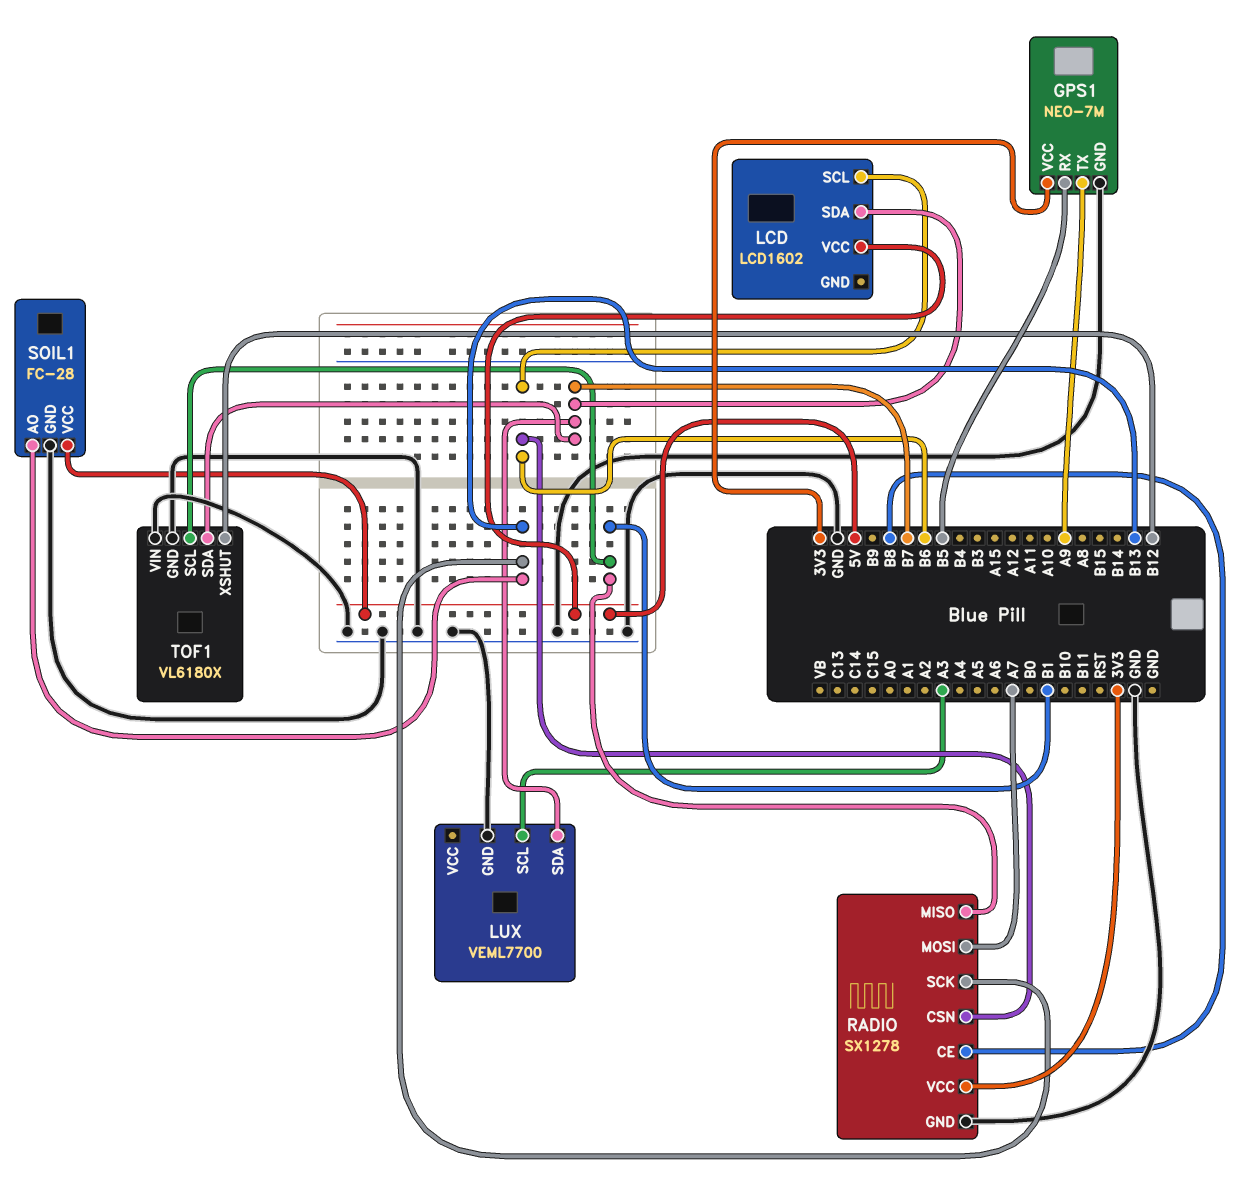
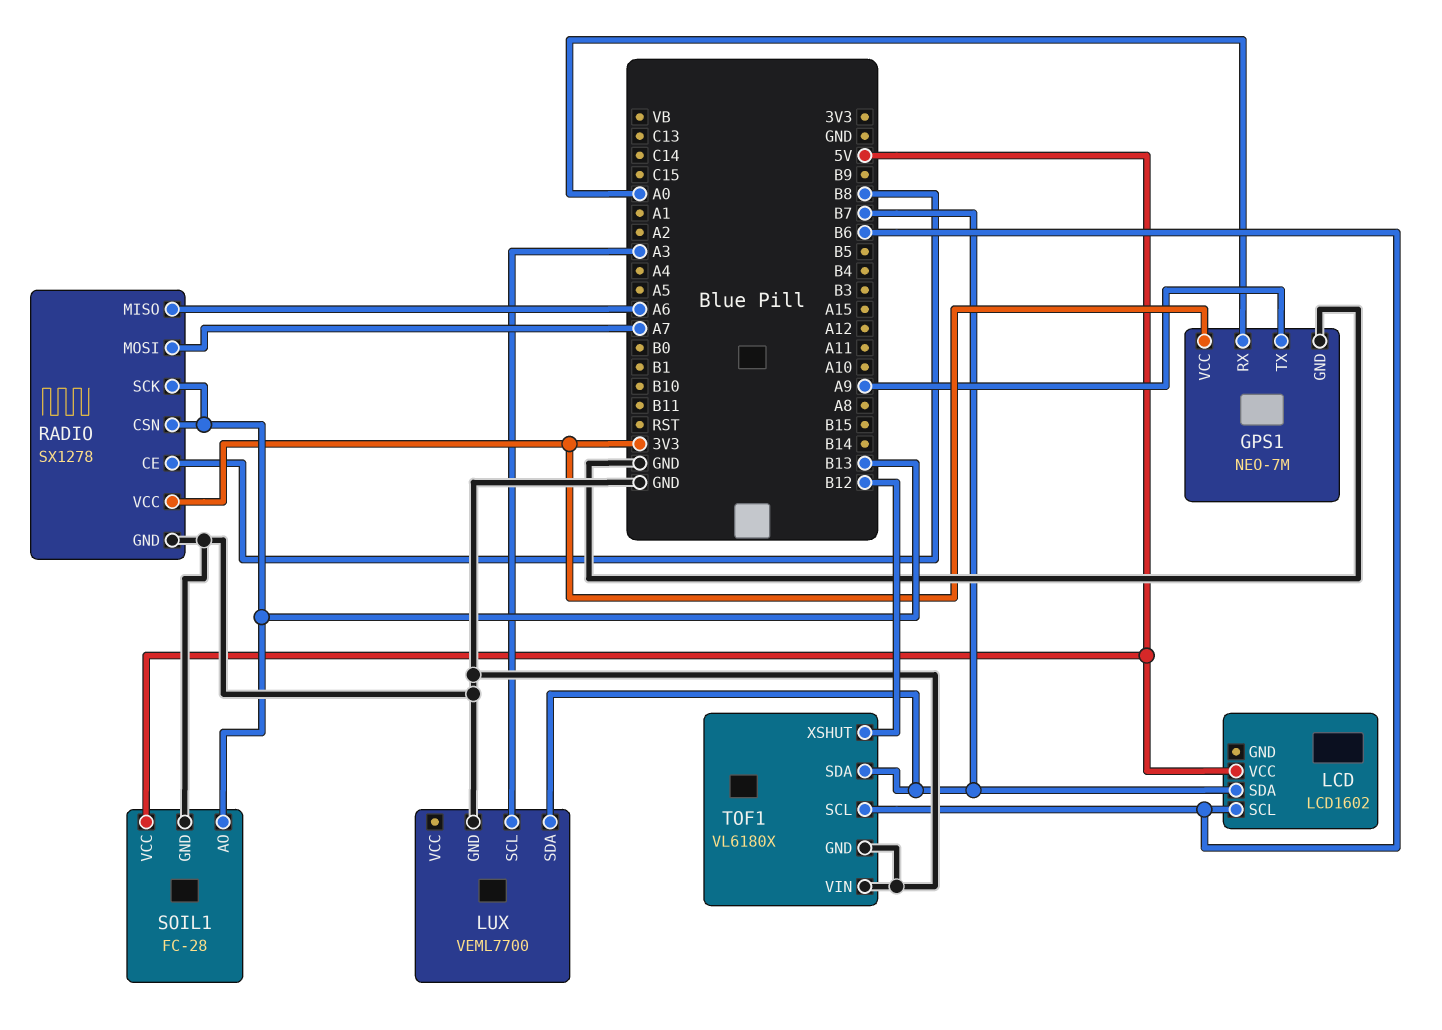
GPS1 pin RX: B5 -> A0
RADIO pin CSN: B6 -> B13
RADIO pin MISO: B1 -> A6
TOF1 pin SCL: B1 -> B6

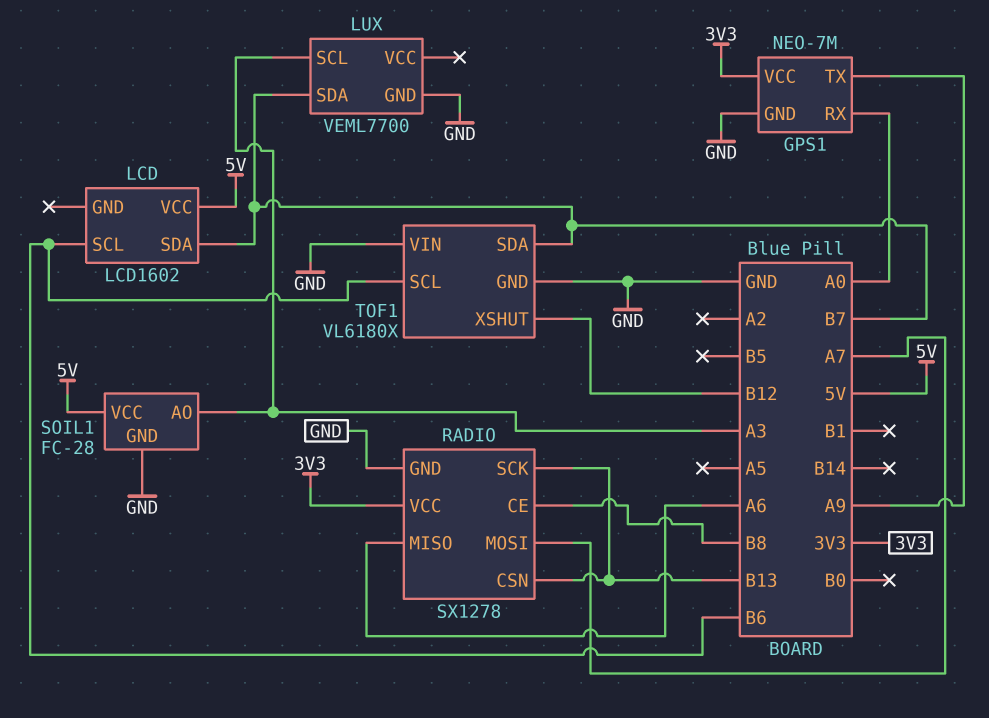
SOIL1 pin AO: B13 -> A3

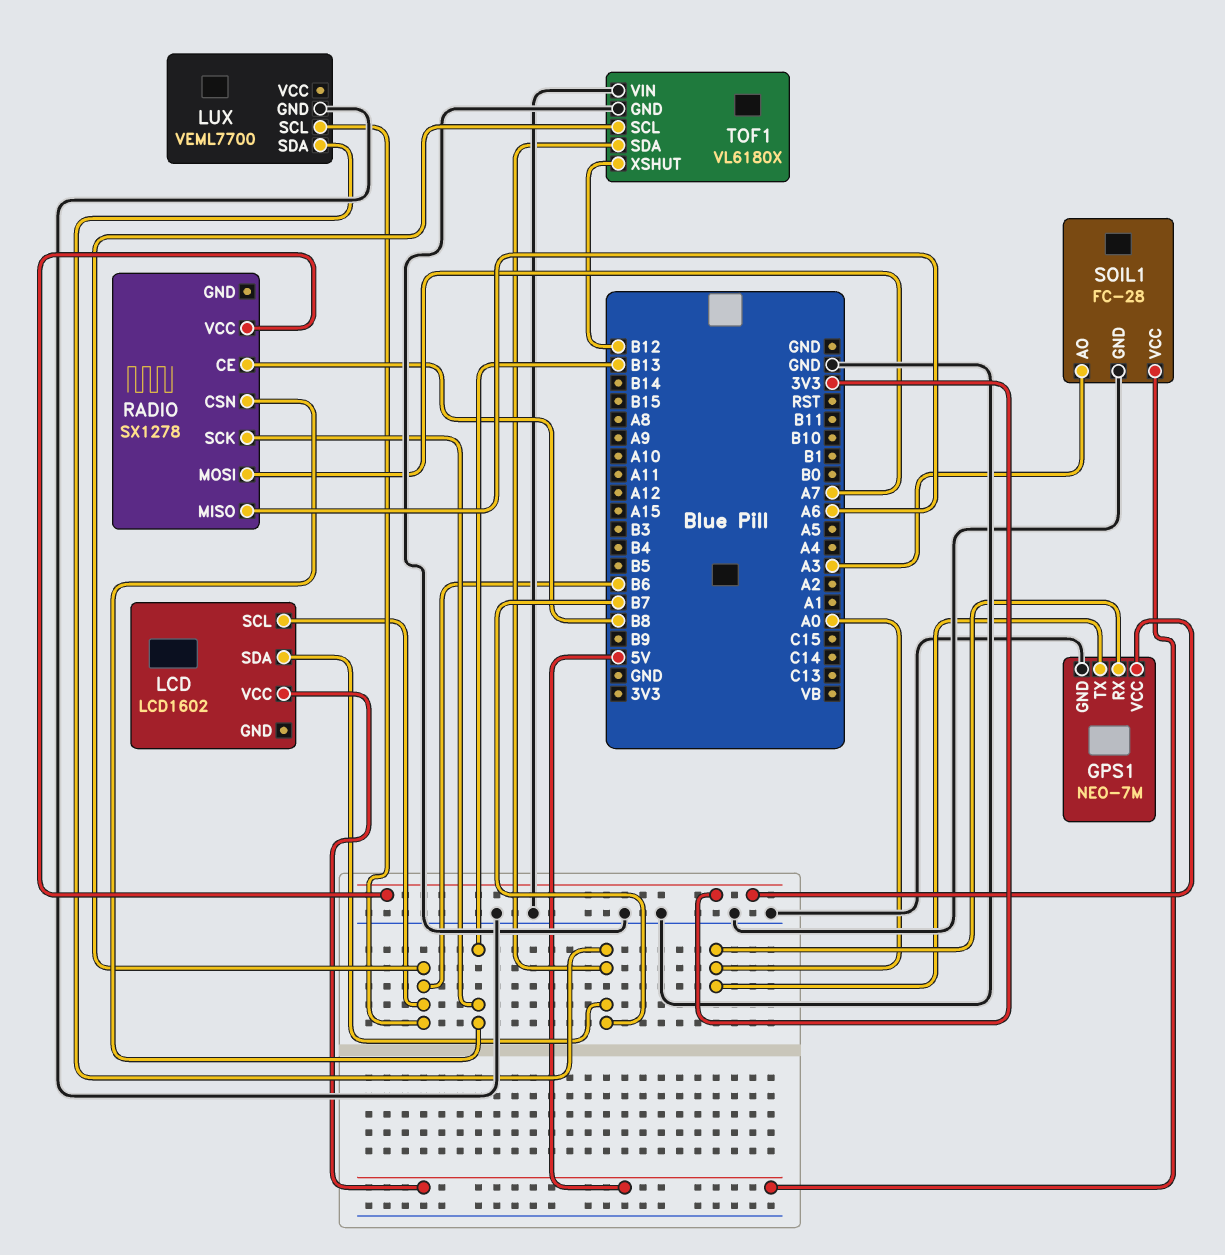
GPS1 pin TX: A9 -> A0
LUX pin SCL: A3 -> B6
RADIO pin GND: GND -> none

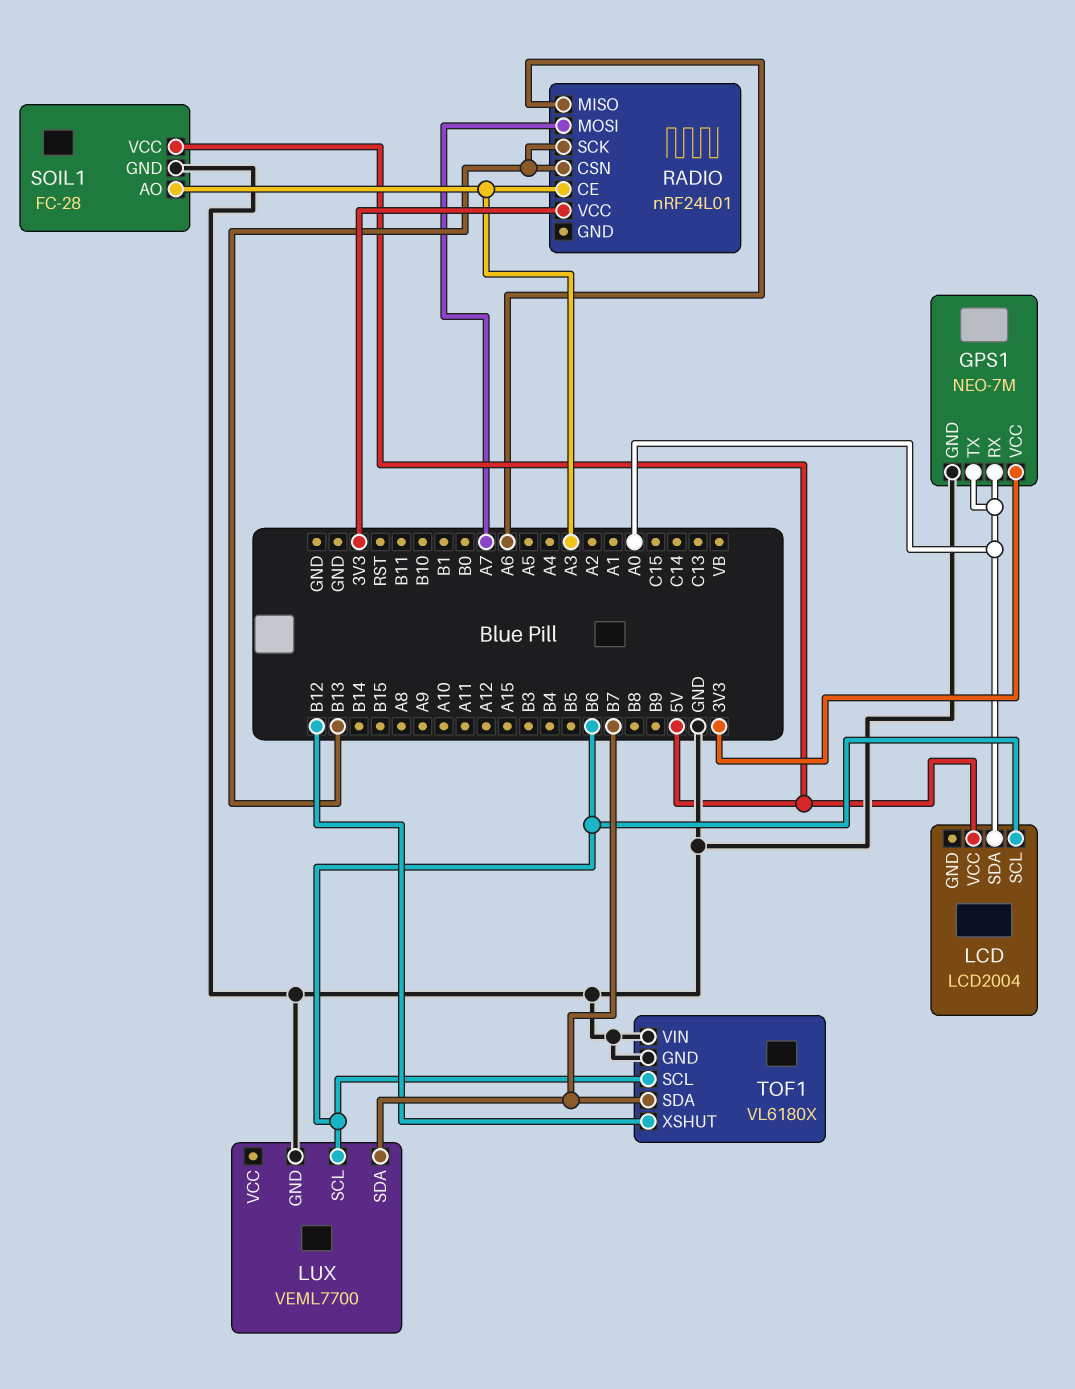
LCD: LCD1602 -> LCD2004
LCD pin SDA: B7 -> A0
RADIO: SX1278 -> nRF24L01
RADIO pin CE: B8 -> A3

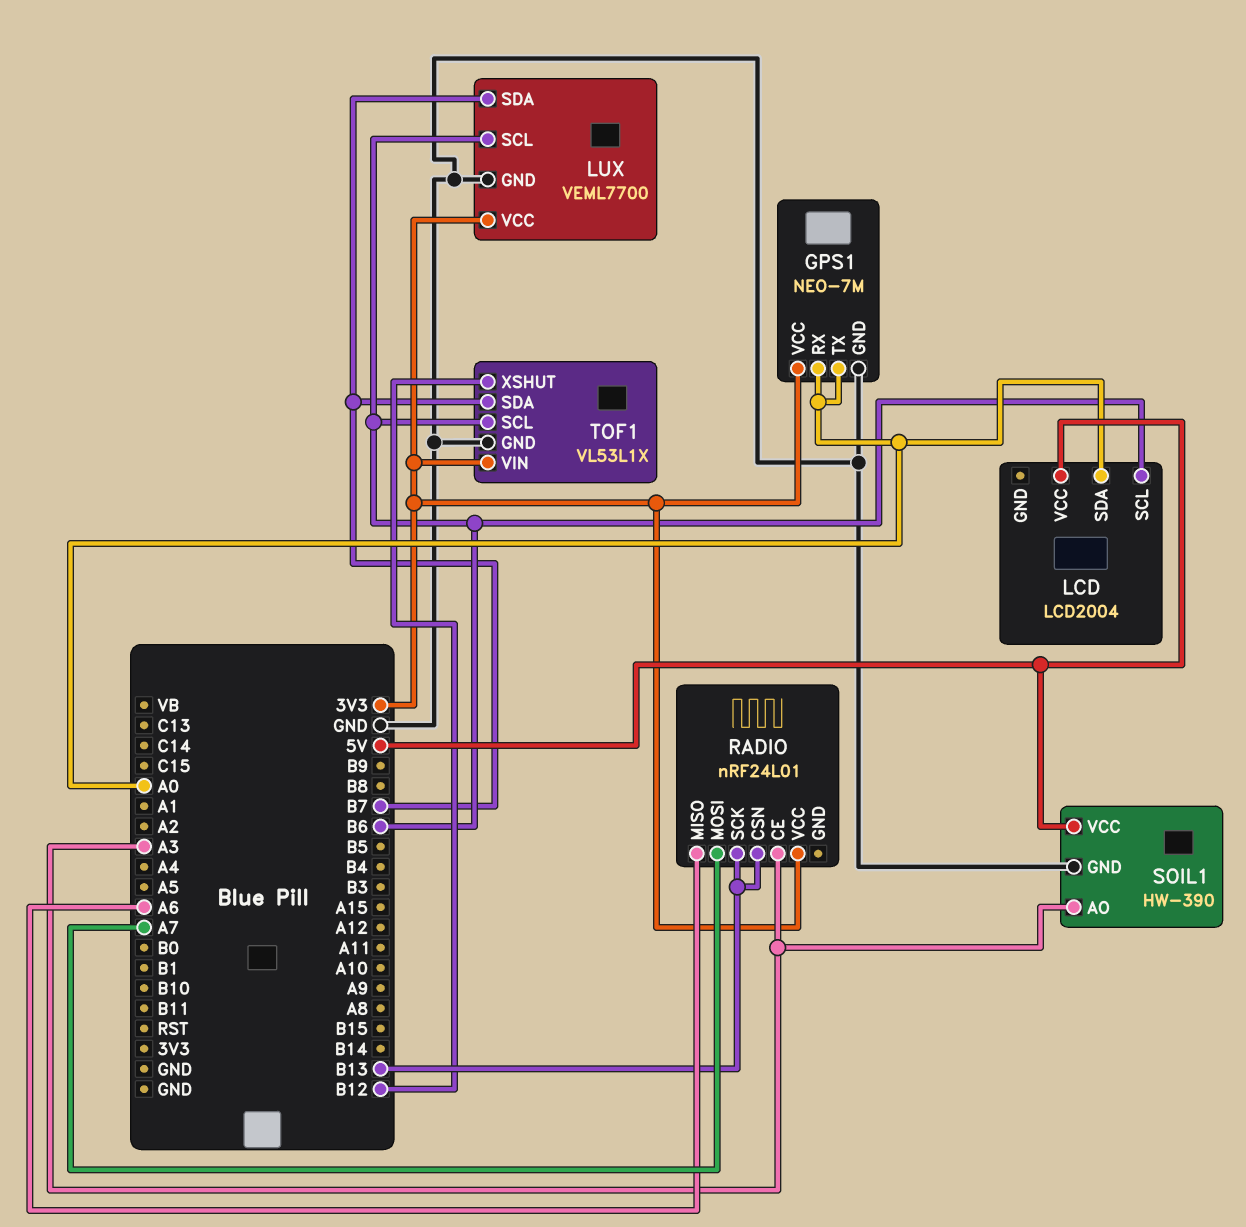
LUX pin VCC: none -> 3V3
SOIL1: FC-28 -> HW-390
TOF1: VL6180X -> VL53L1X
TOF1 pin VIN: GND -> 3V3

